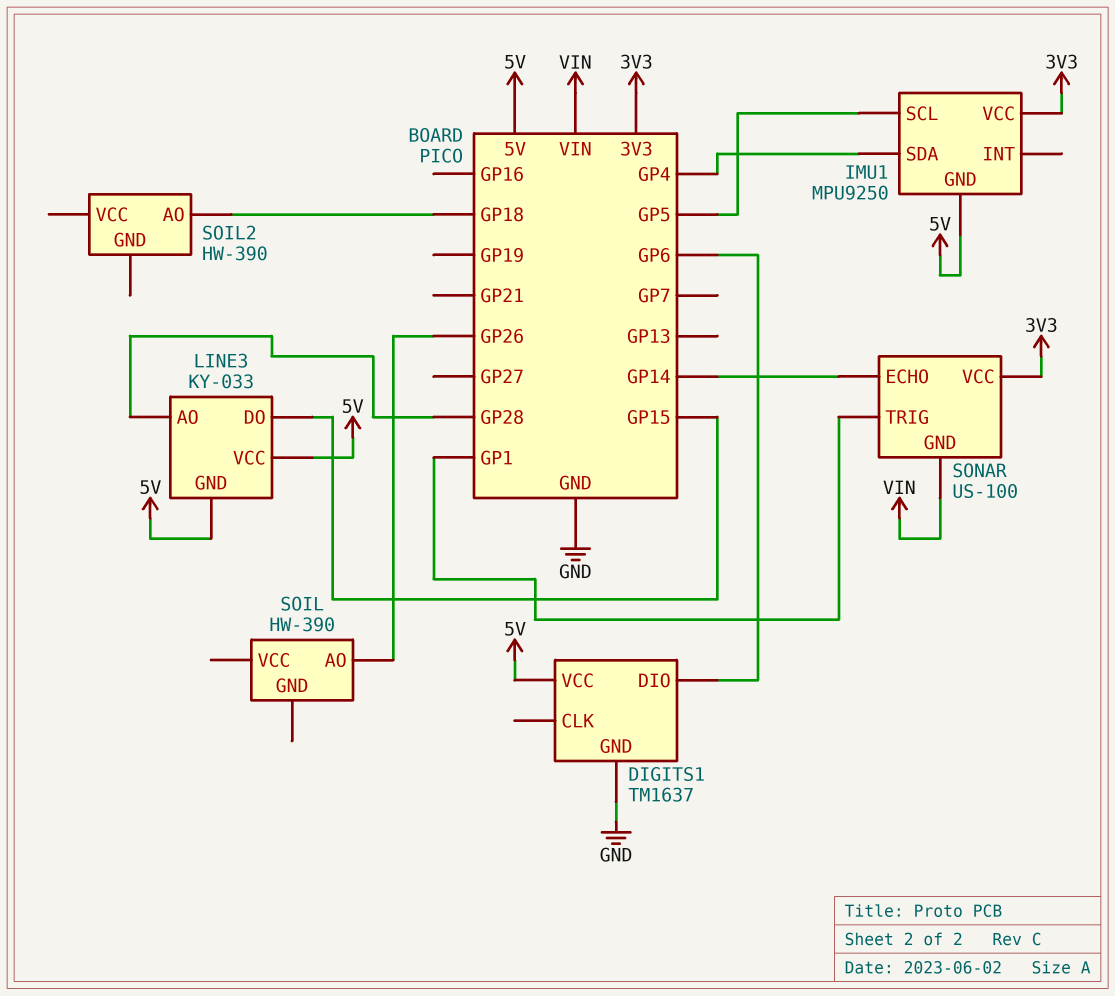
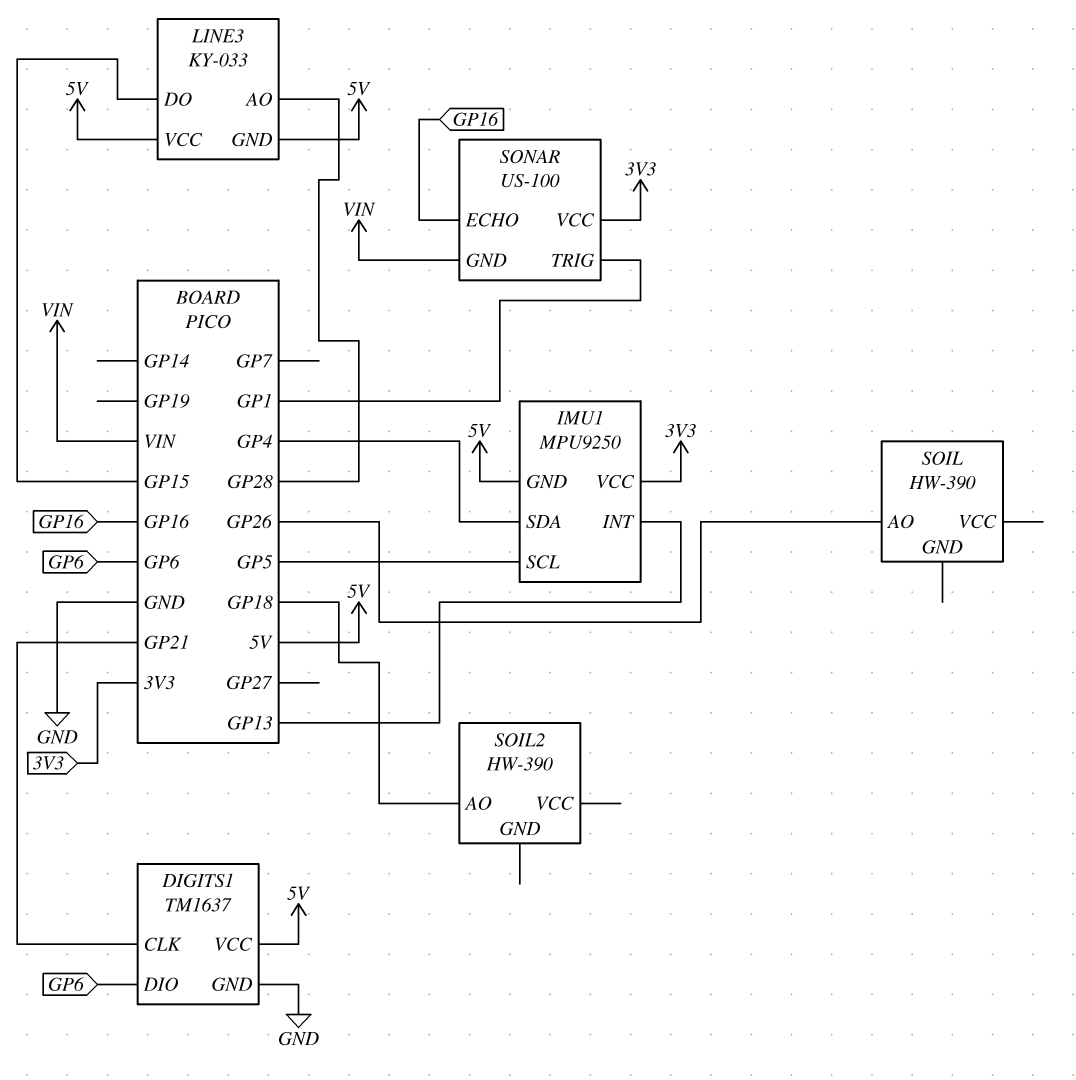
DIGITS1 pin CLK: none -> GP21
IMU1 pin INT: none -> GP13
SONAR pin ECHO: GP14 -> GP16

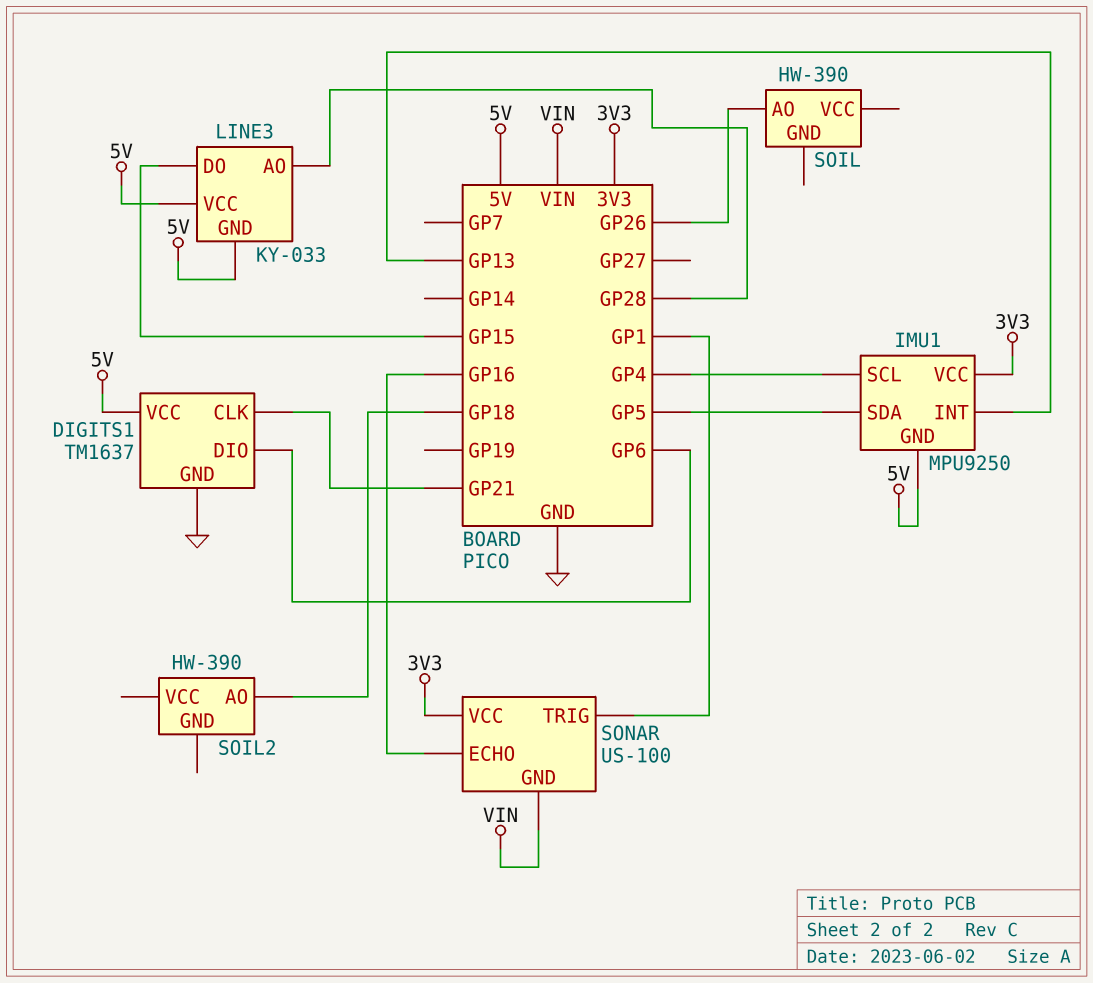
IMU1 pin SCL: GP5 -> GP4
IMU1 pin SDA: GP4 -> GP5

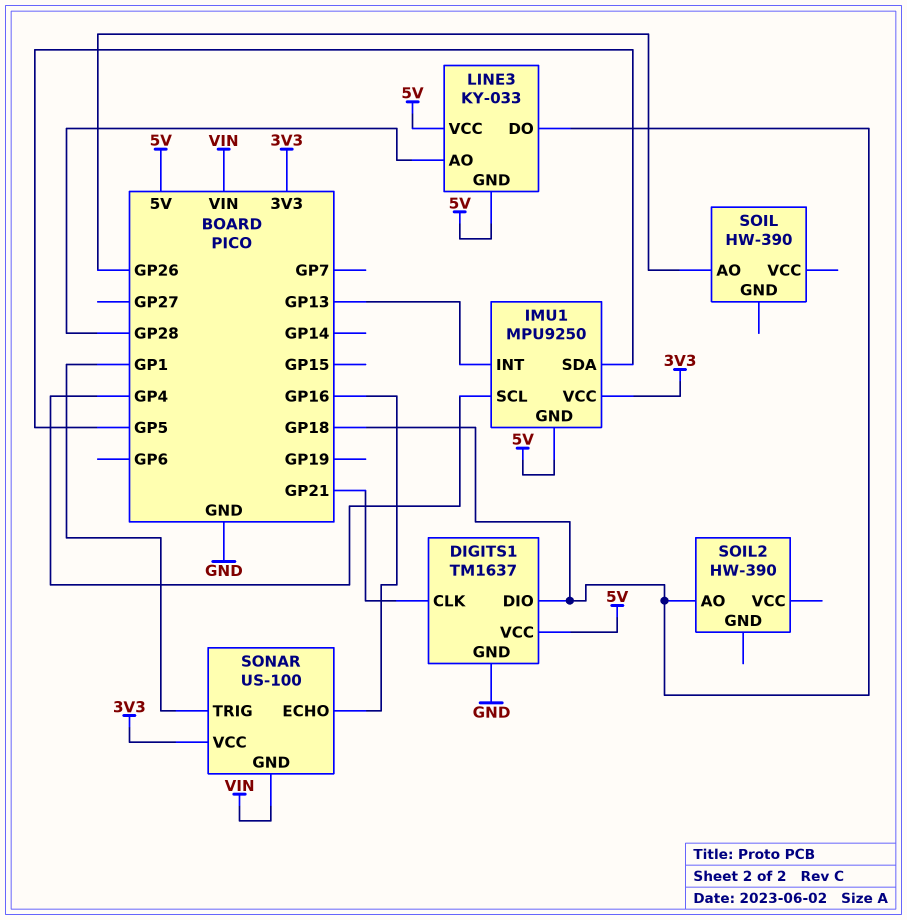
DIGITS1 pin DIO: GP6 -> GP18
LINE3 pin DO: GP15 -> GP18

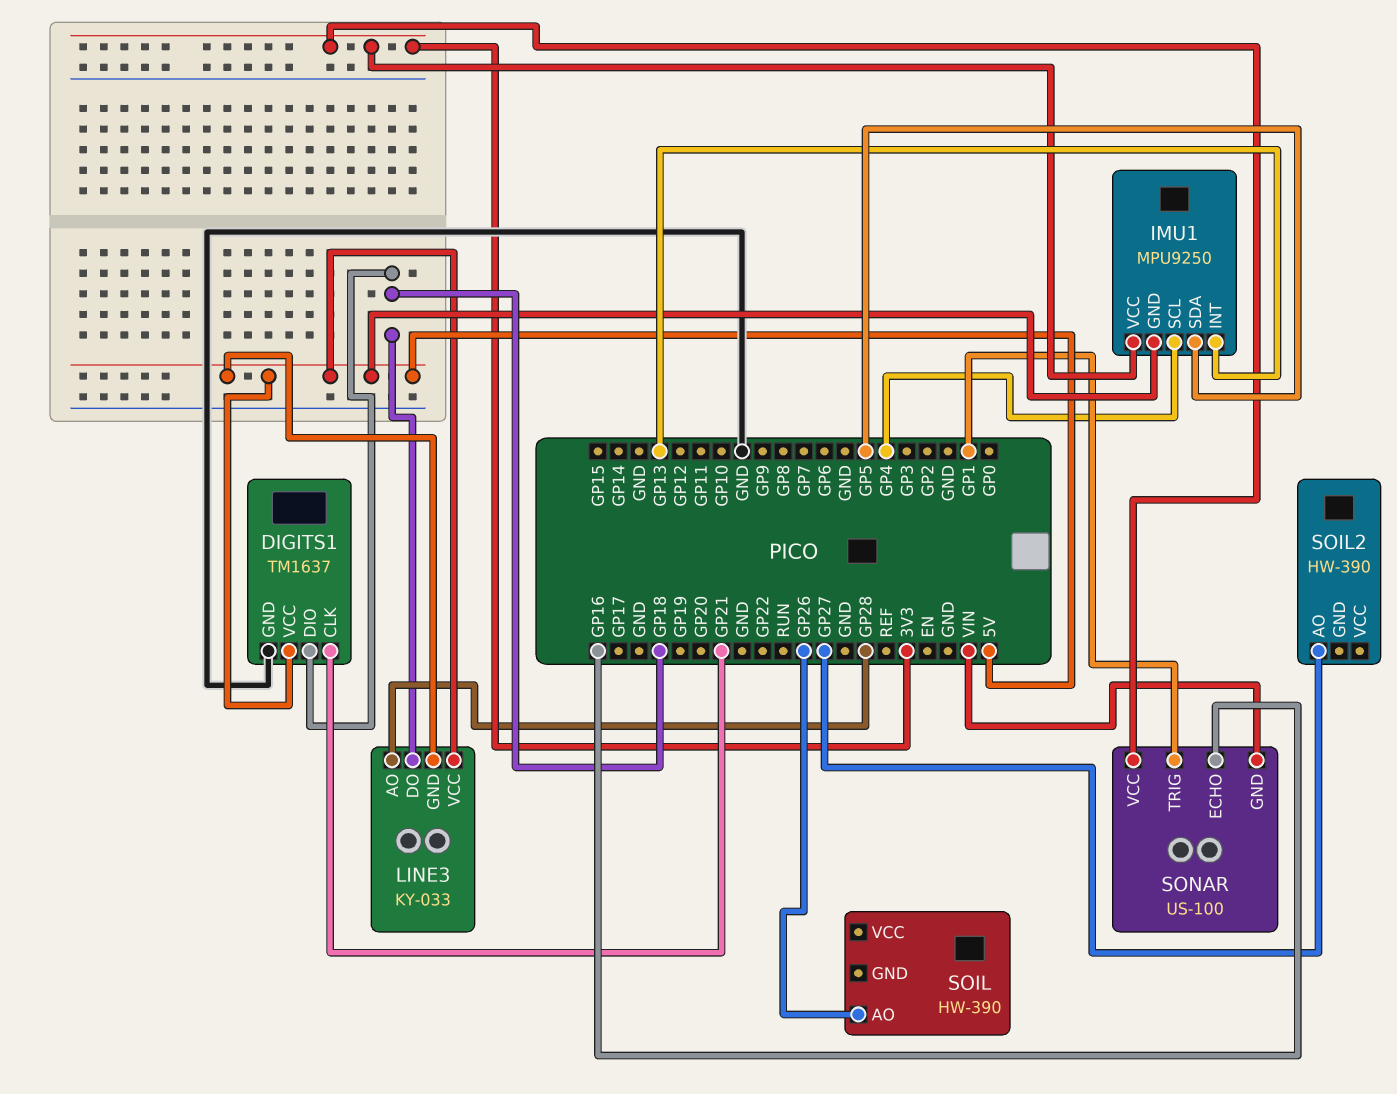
SOIL2 pin AO: GP18 -> GP27

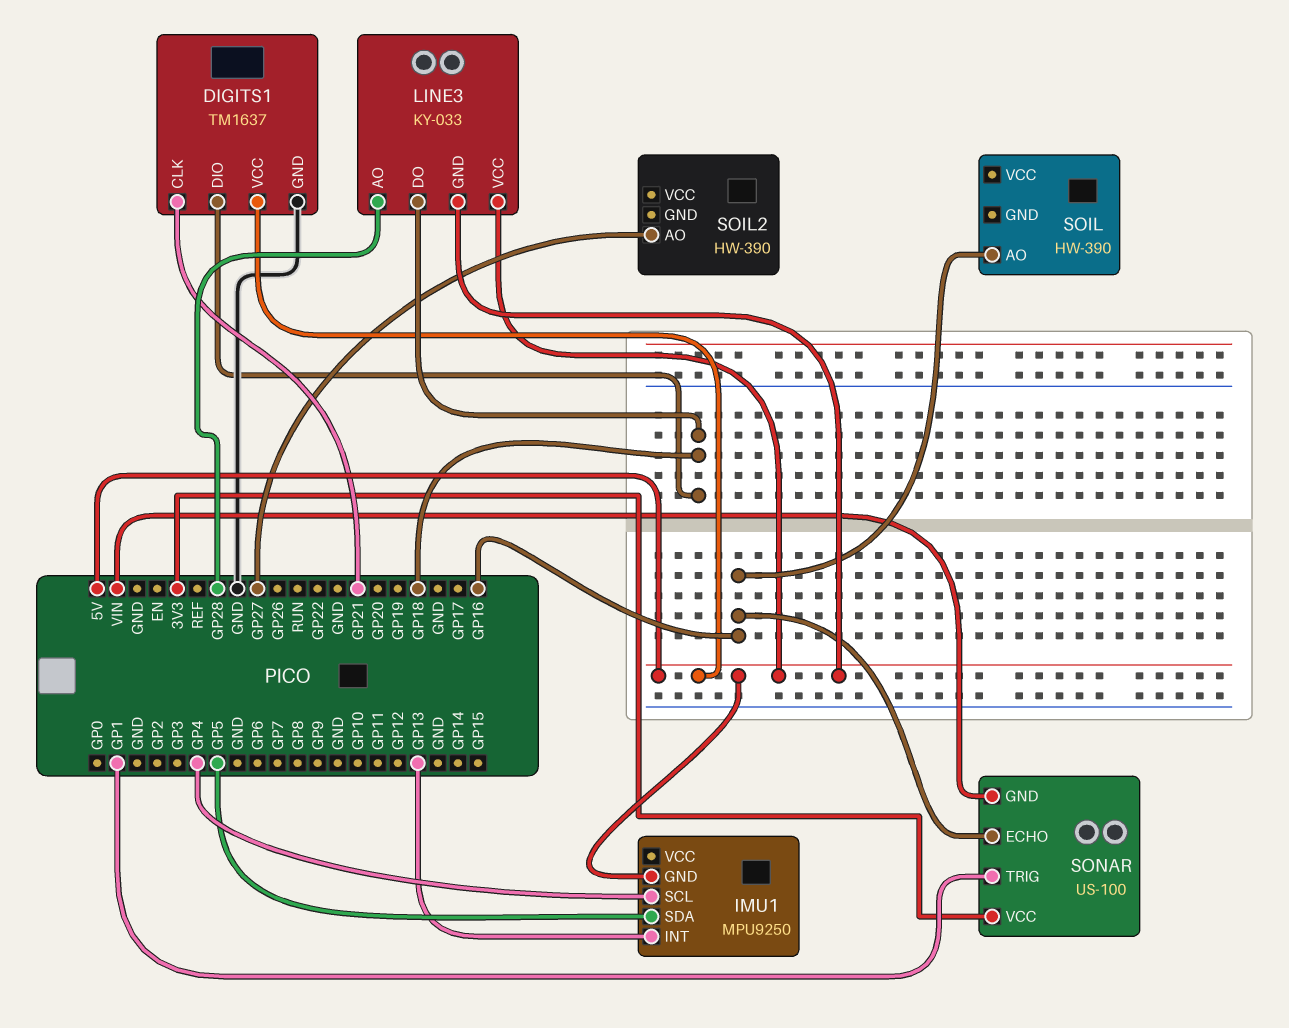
IMU1 pin VCC: 3V3 -> none
SOIL pin AO: GP26 -> GP16

